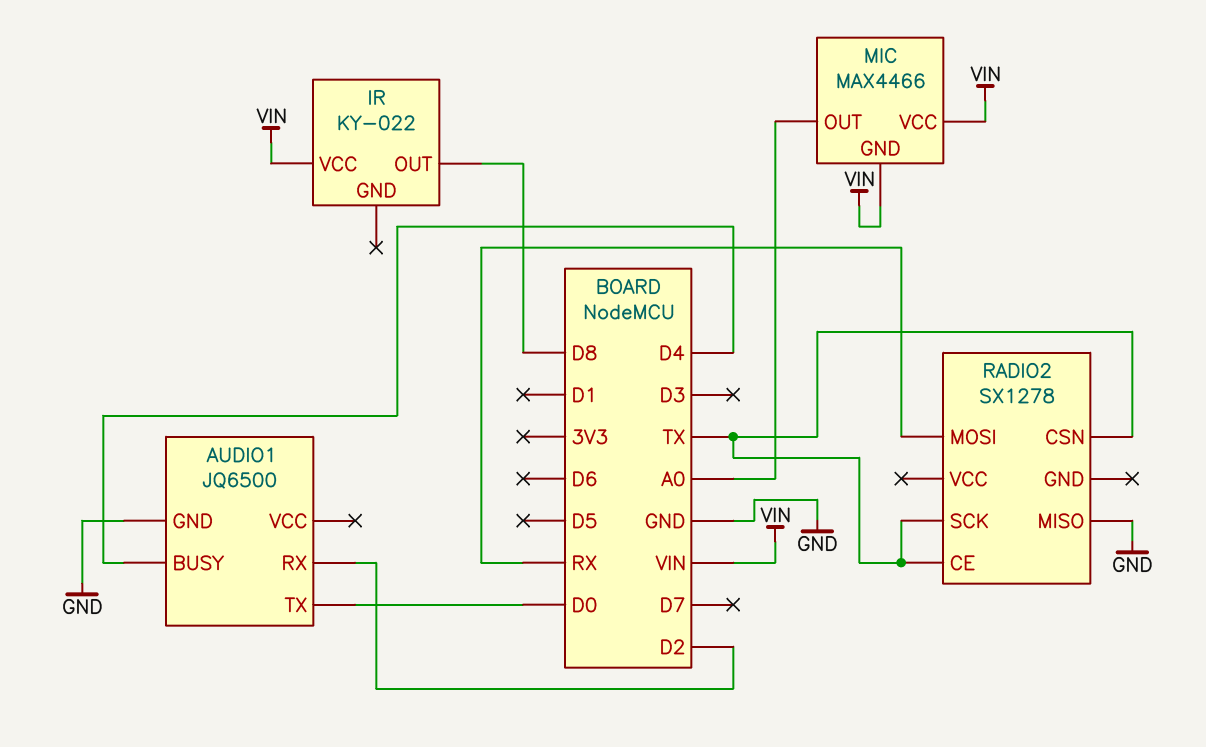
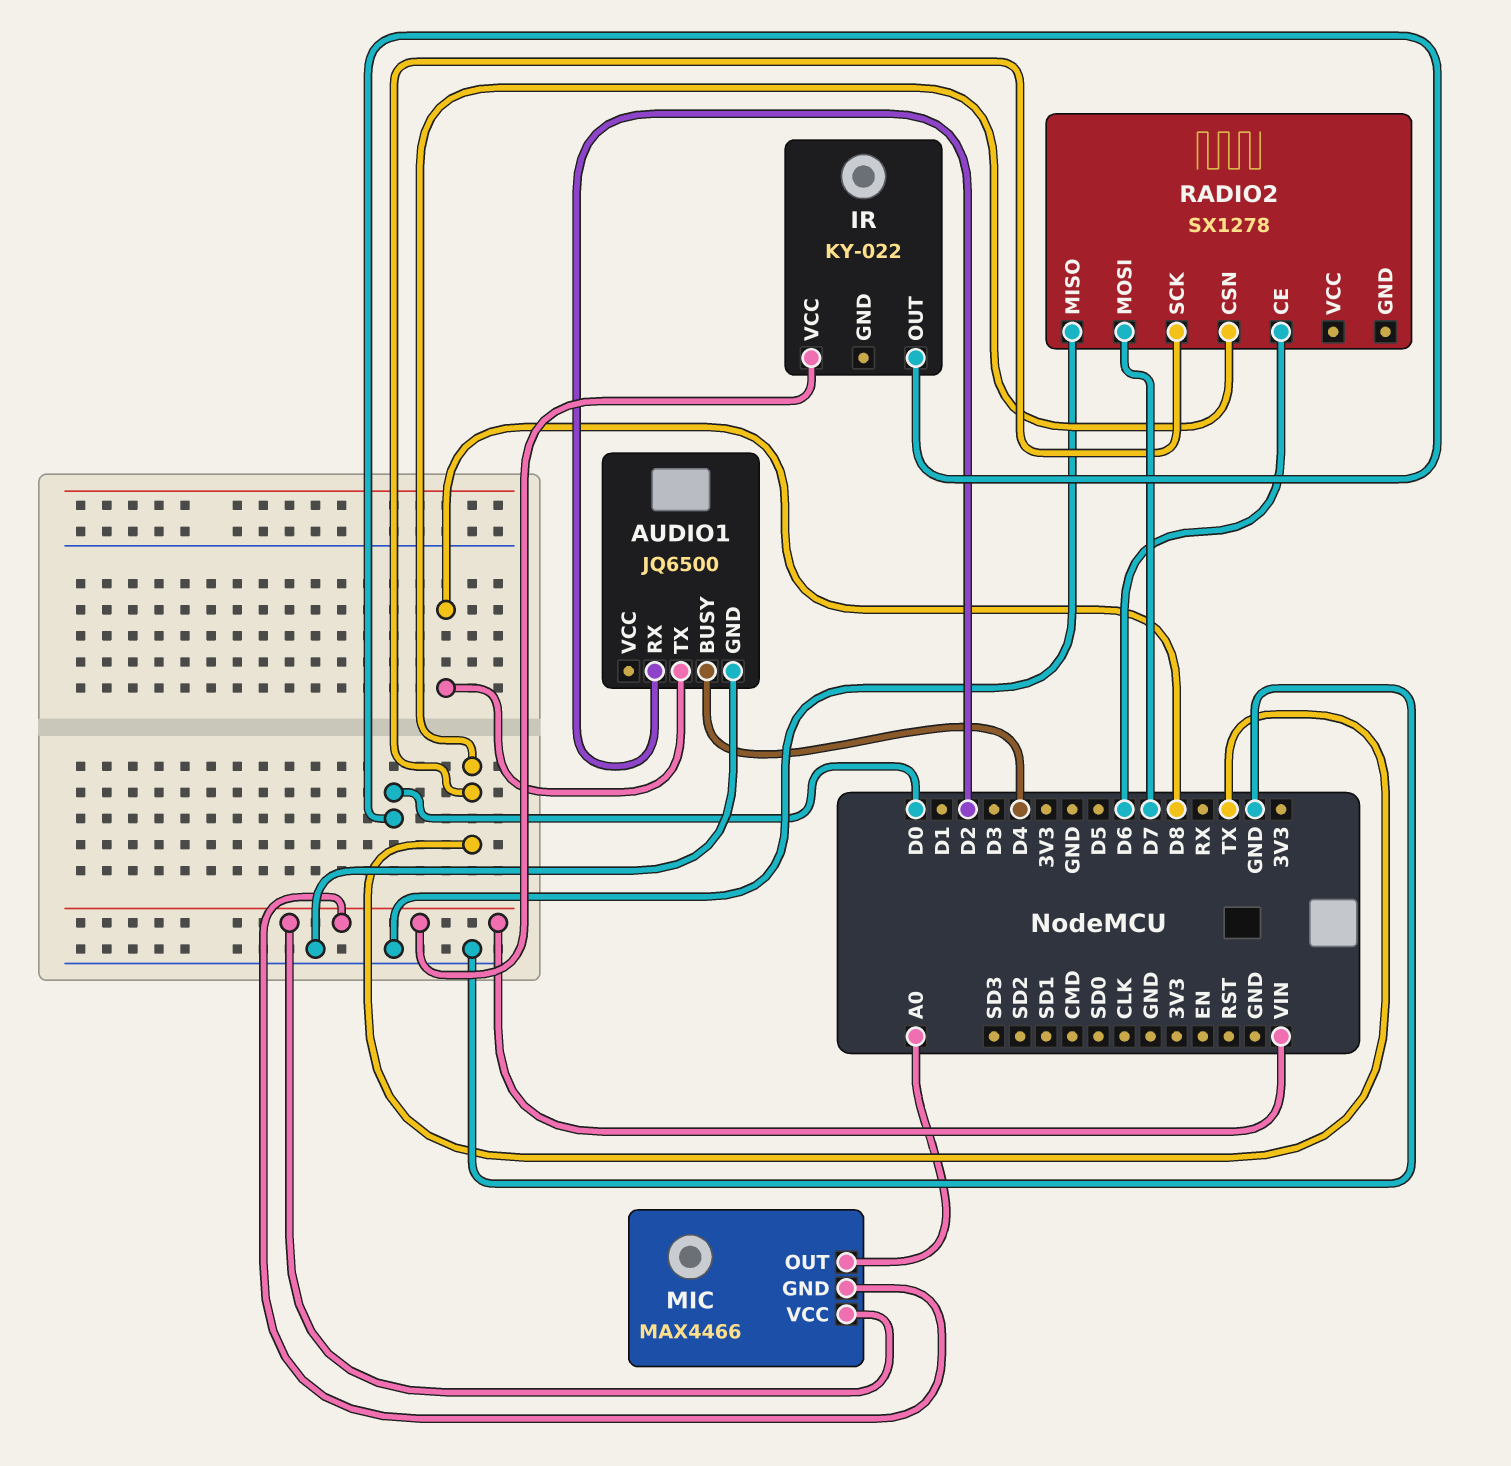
AUDIO1 pin TX: D0 -> D8
IR pin OUT: D8 -> D0
RADIO2 pin CE: TX -> D6
RADIO2 pin MOSI: RX -> D7

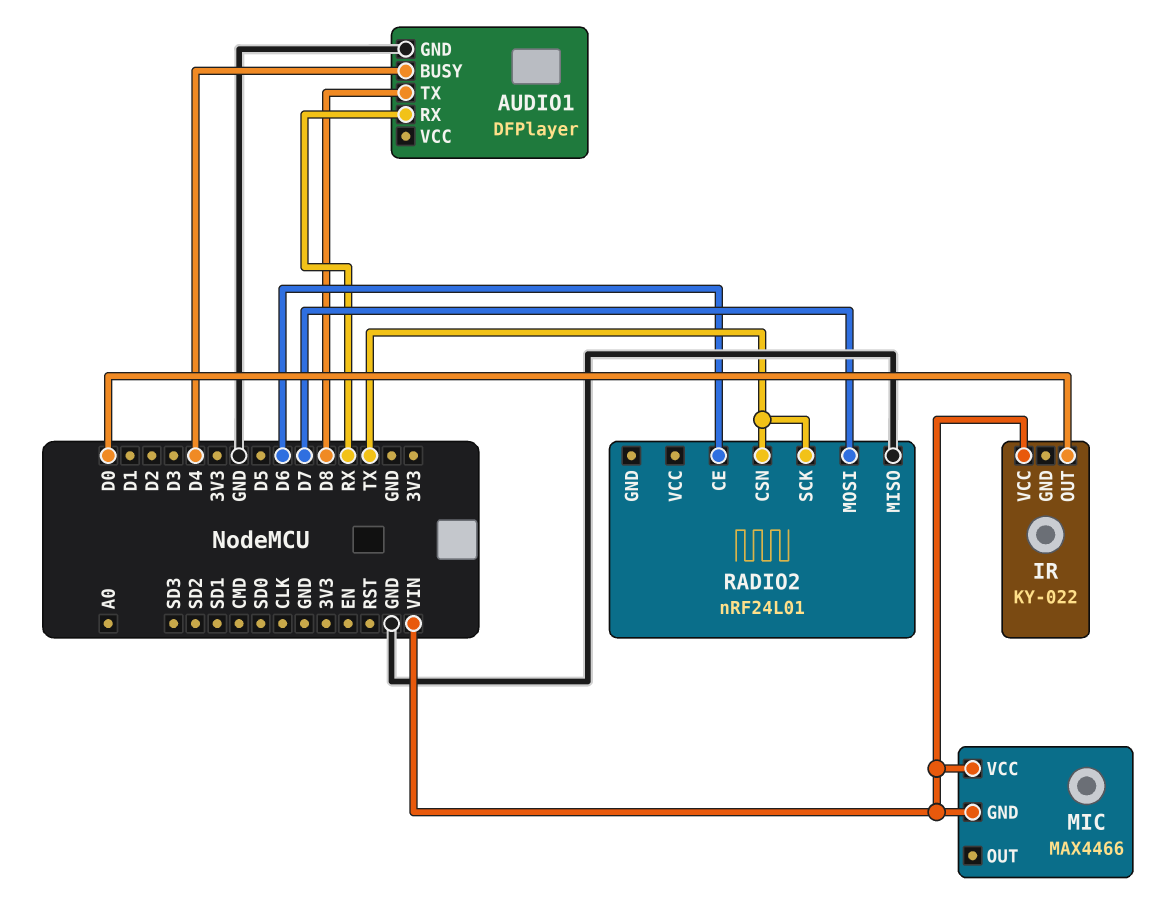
AUDIO1: JQ6500 -> DFPlayer
AUDIO1 pin RX: D2 -> RX
MIC pin OUT: A0 -> none
RADIO2: SX1278 -> nRF24L01

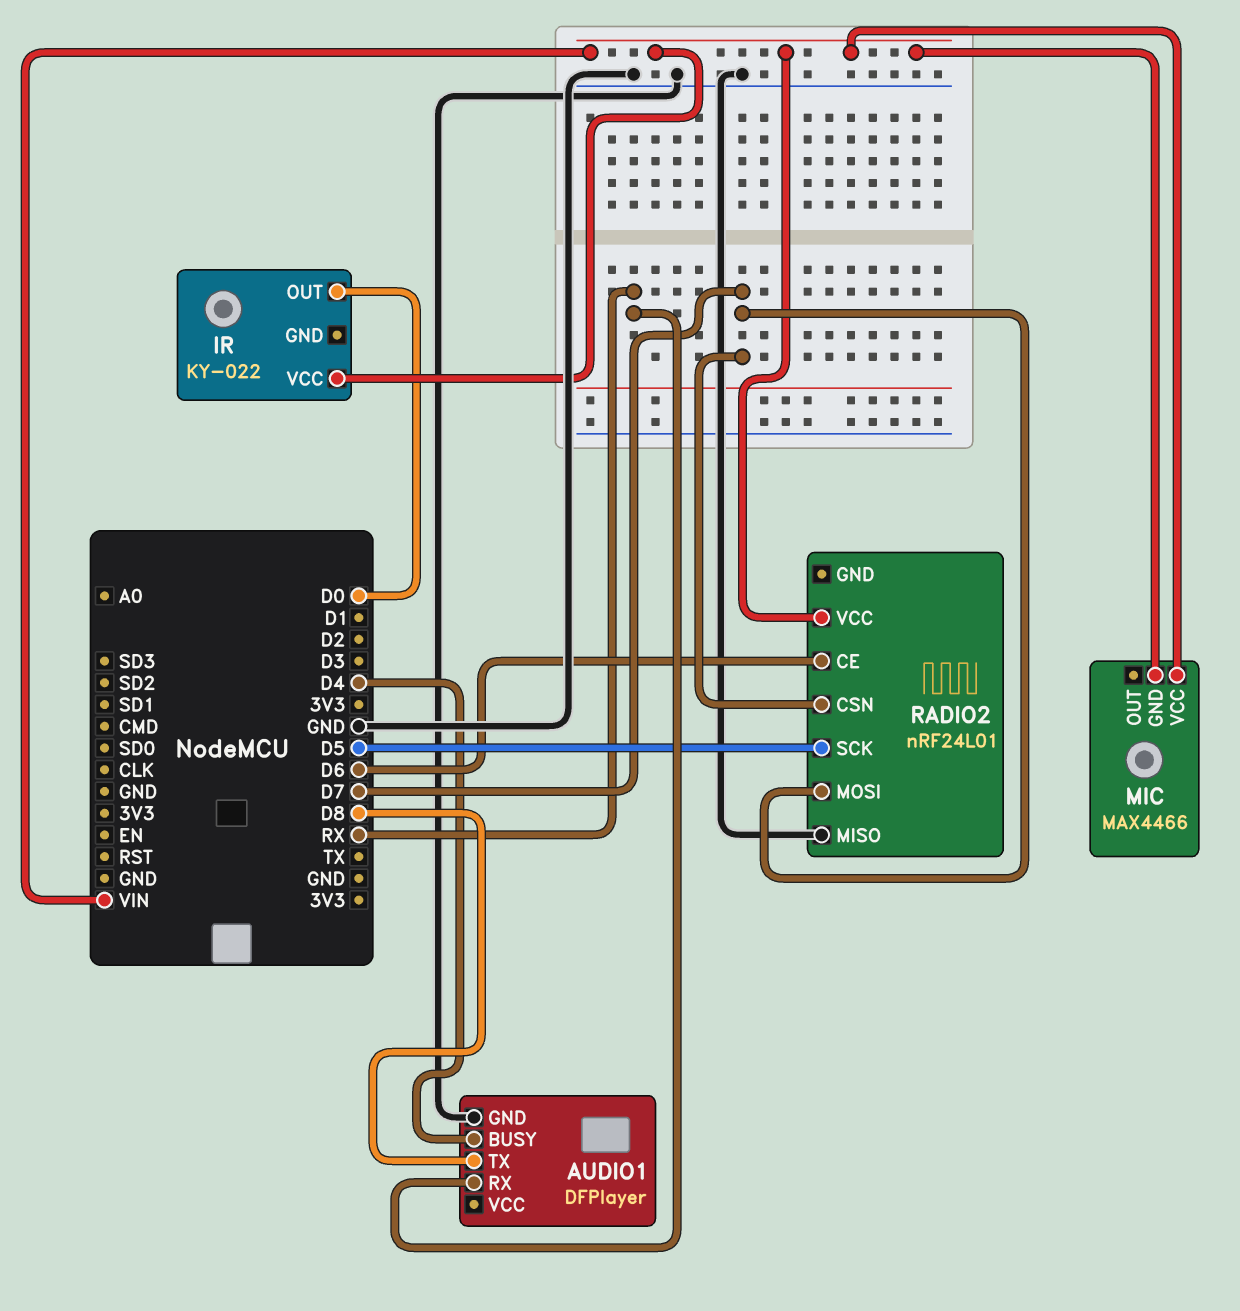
RADIO2 pin CSN: TX -> D7
RADIO2 pin SCK: TX -> D5
RADIO2 pin VCC: none -> VIN

